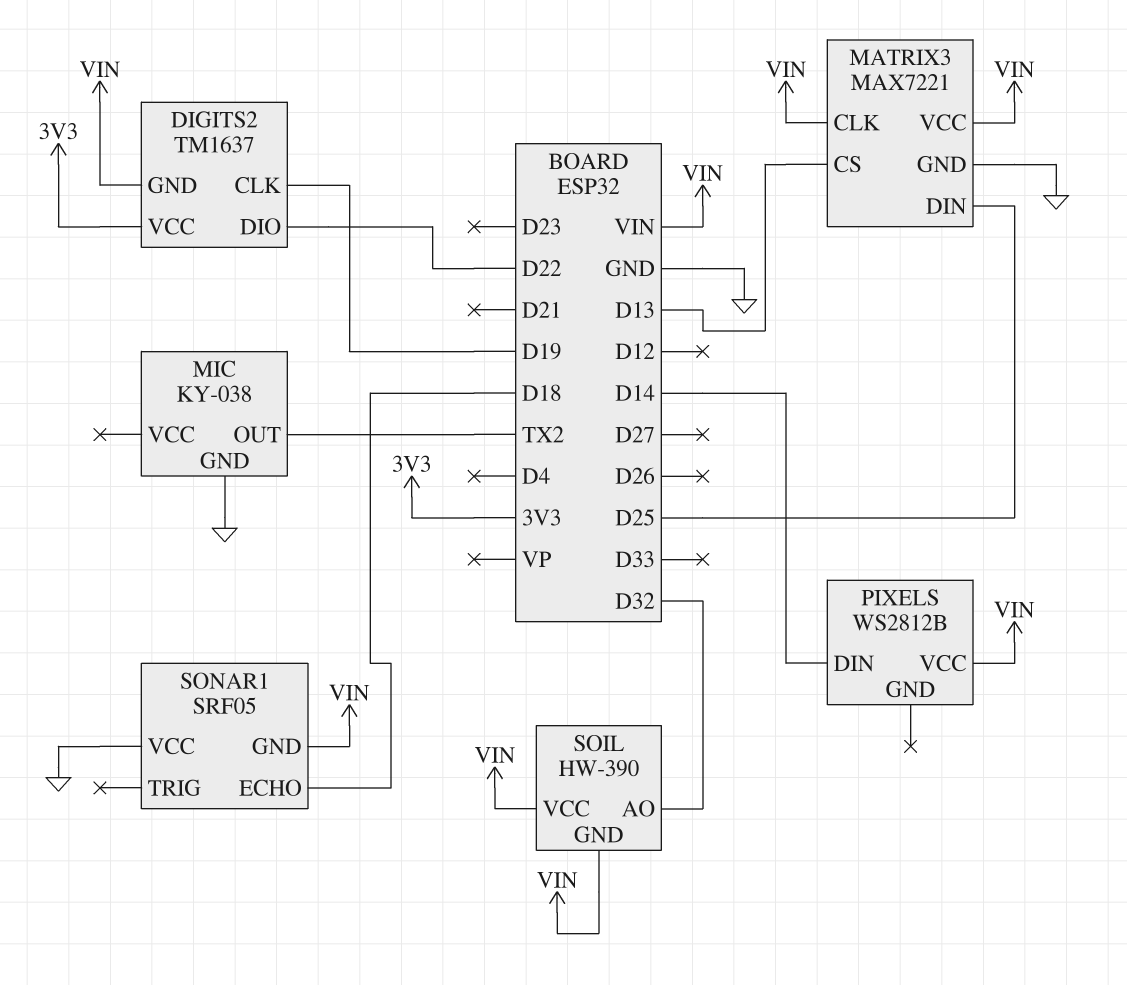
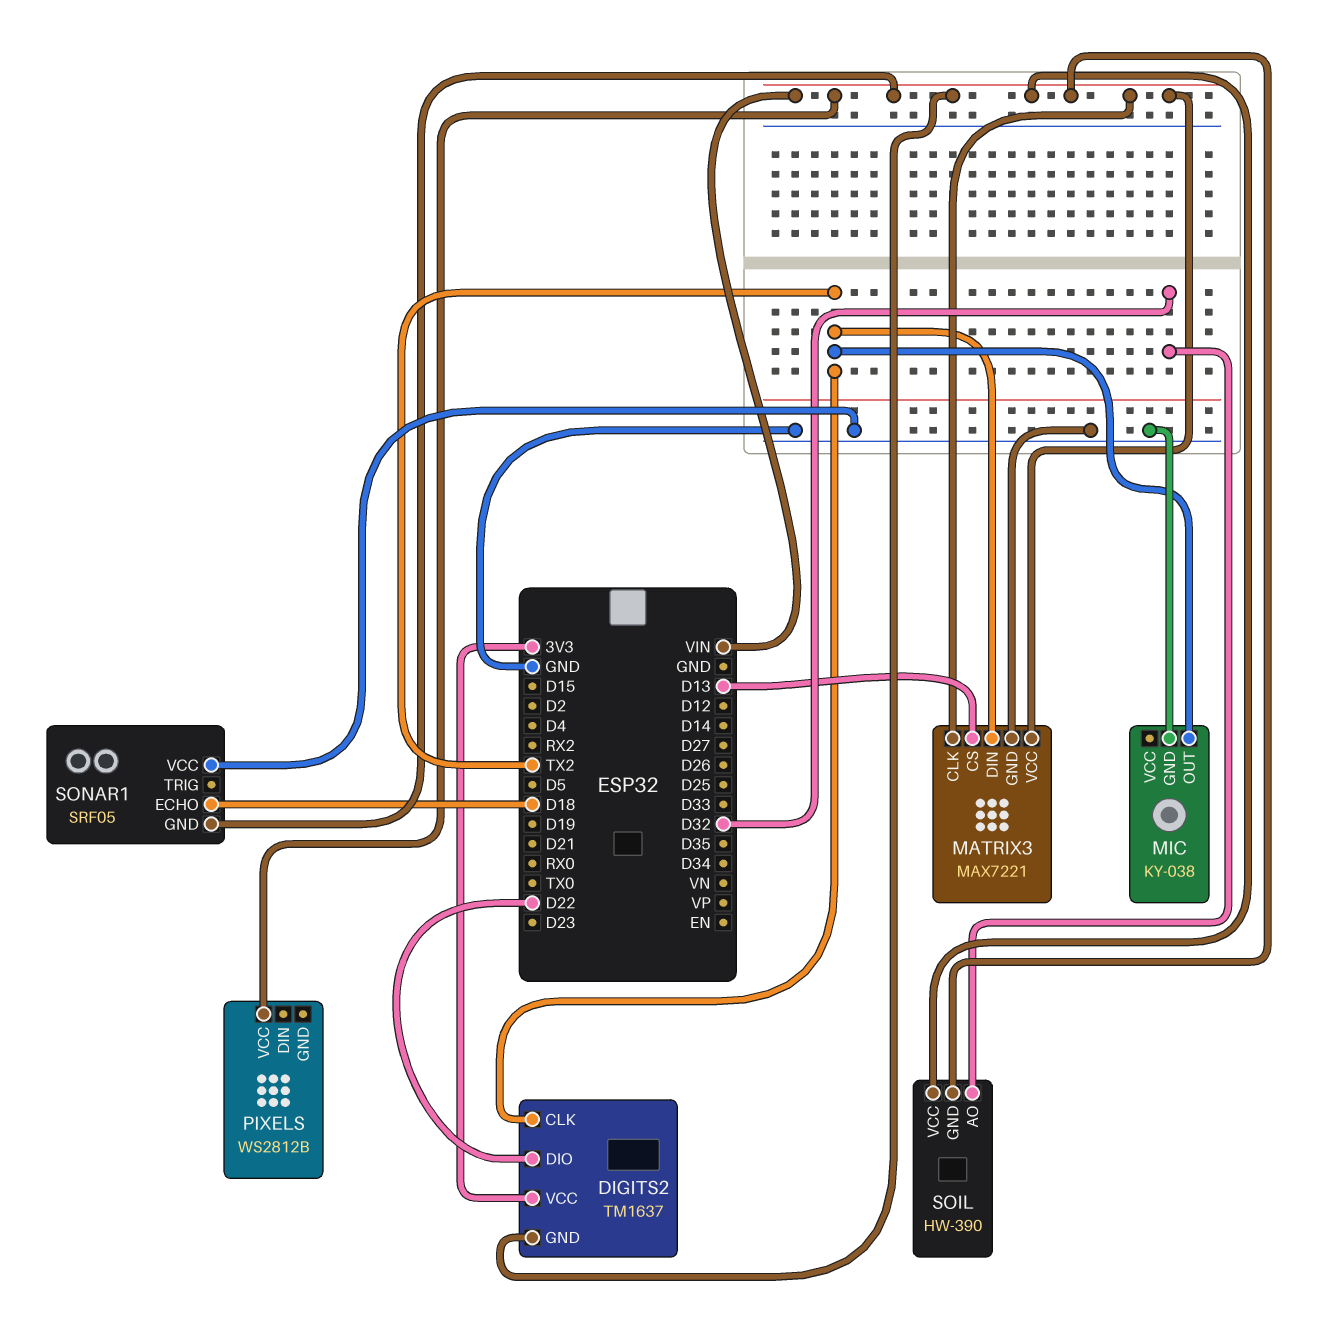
DIGITS2 pin CLK: D19 -> TX2
MATRIX3 pin DIN: D25 -> TX2
PIXELS pin DIN: D14 -> none

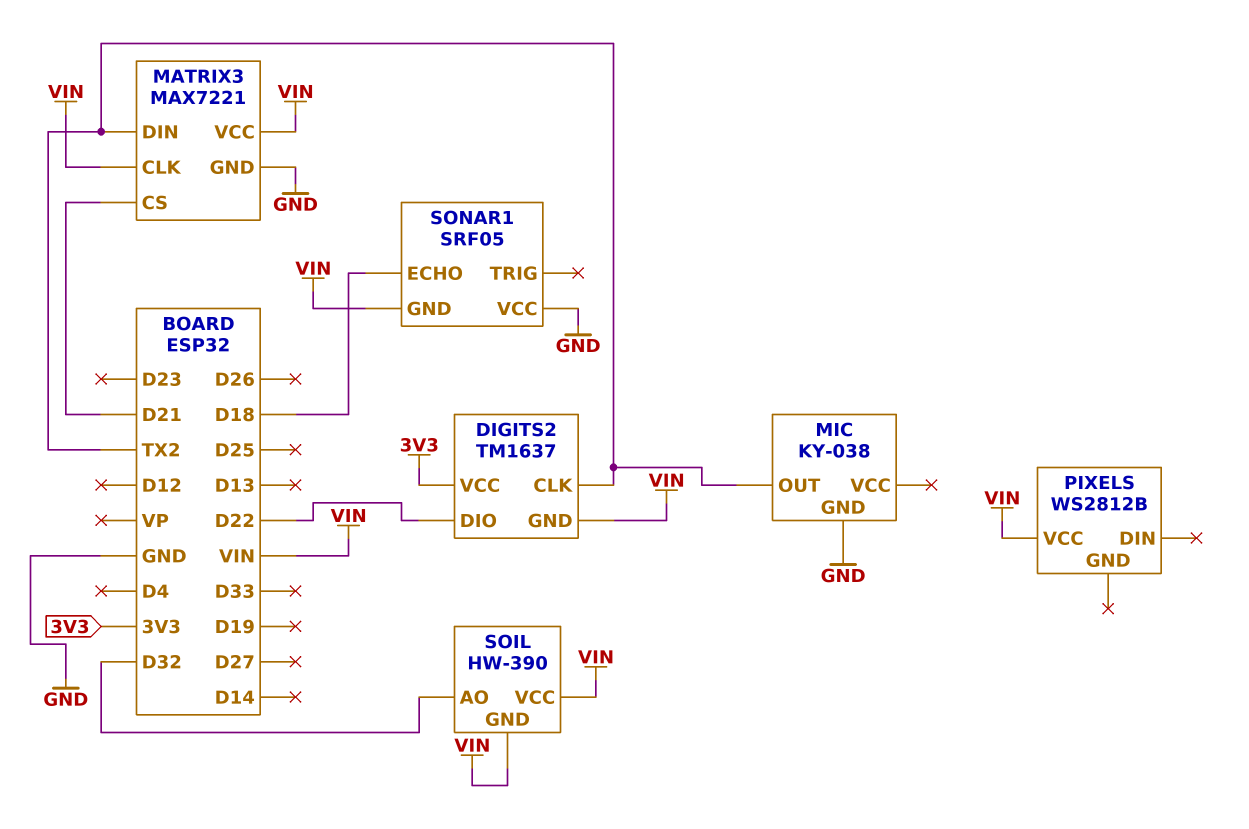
MATRIX3 pin CS: D13 -> D21

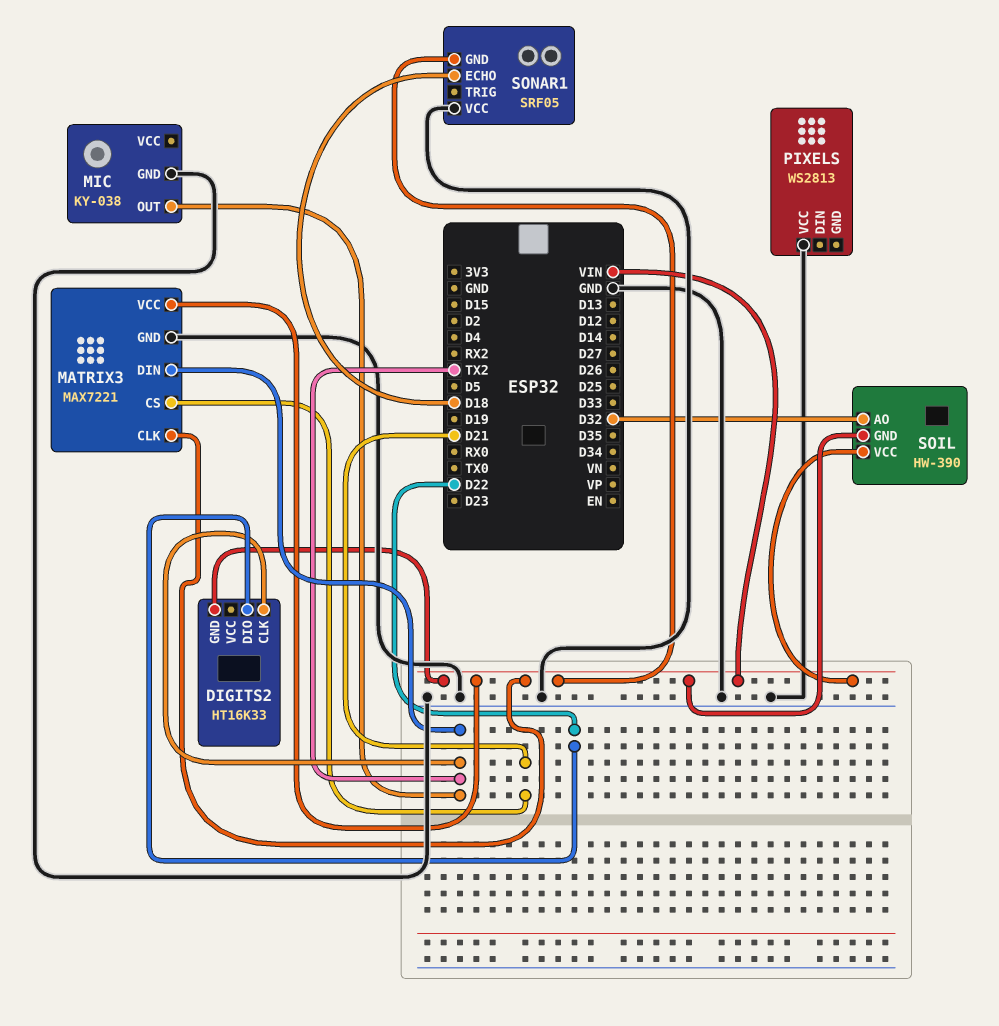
DIGITS2: TM1637 -> HT16K33
DIGITS2 pin VCC: 3V3 -> none
PIXELS: WS2812B -> WS2813
PIXELS pin VCC: VIN -> GND

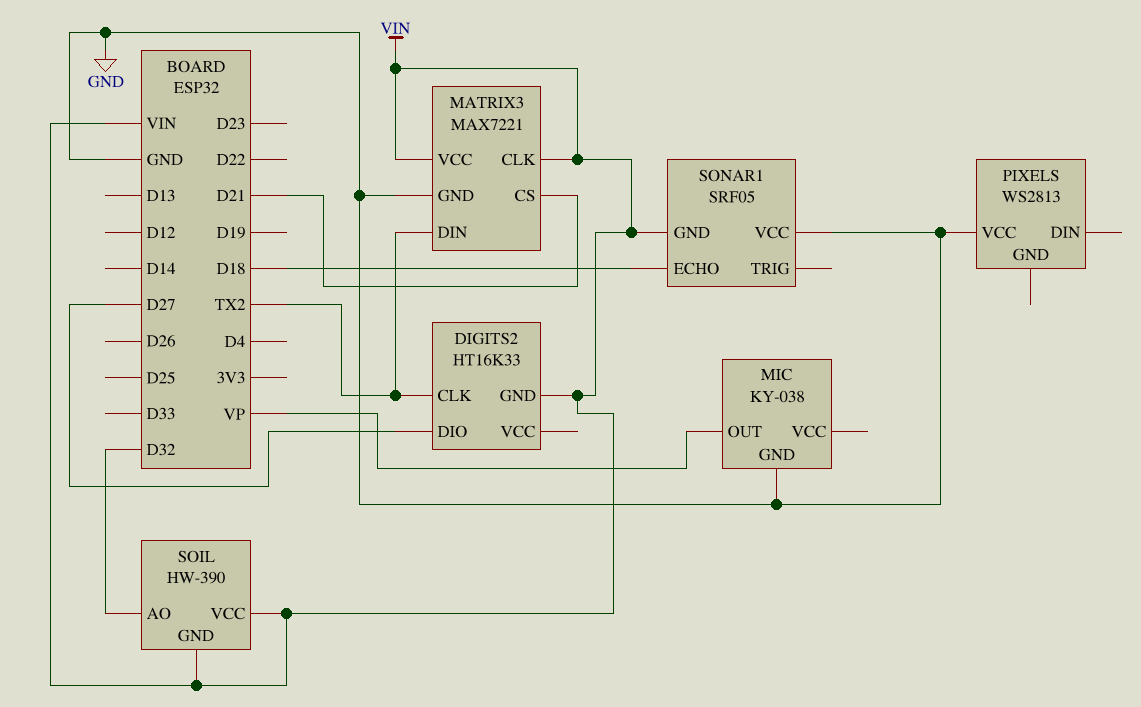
DIGITS2 pin DIO: D22 -> D27
MIC pin OUT: TX2 -> VP

